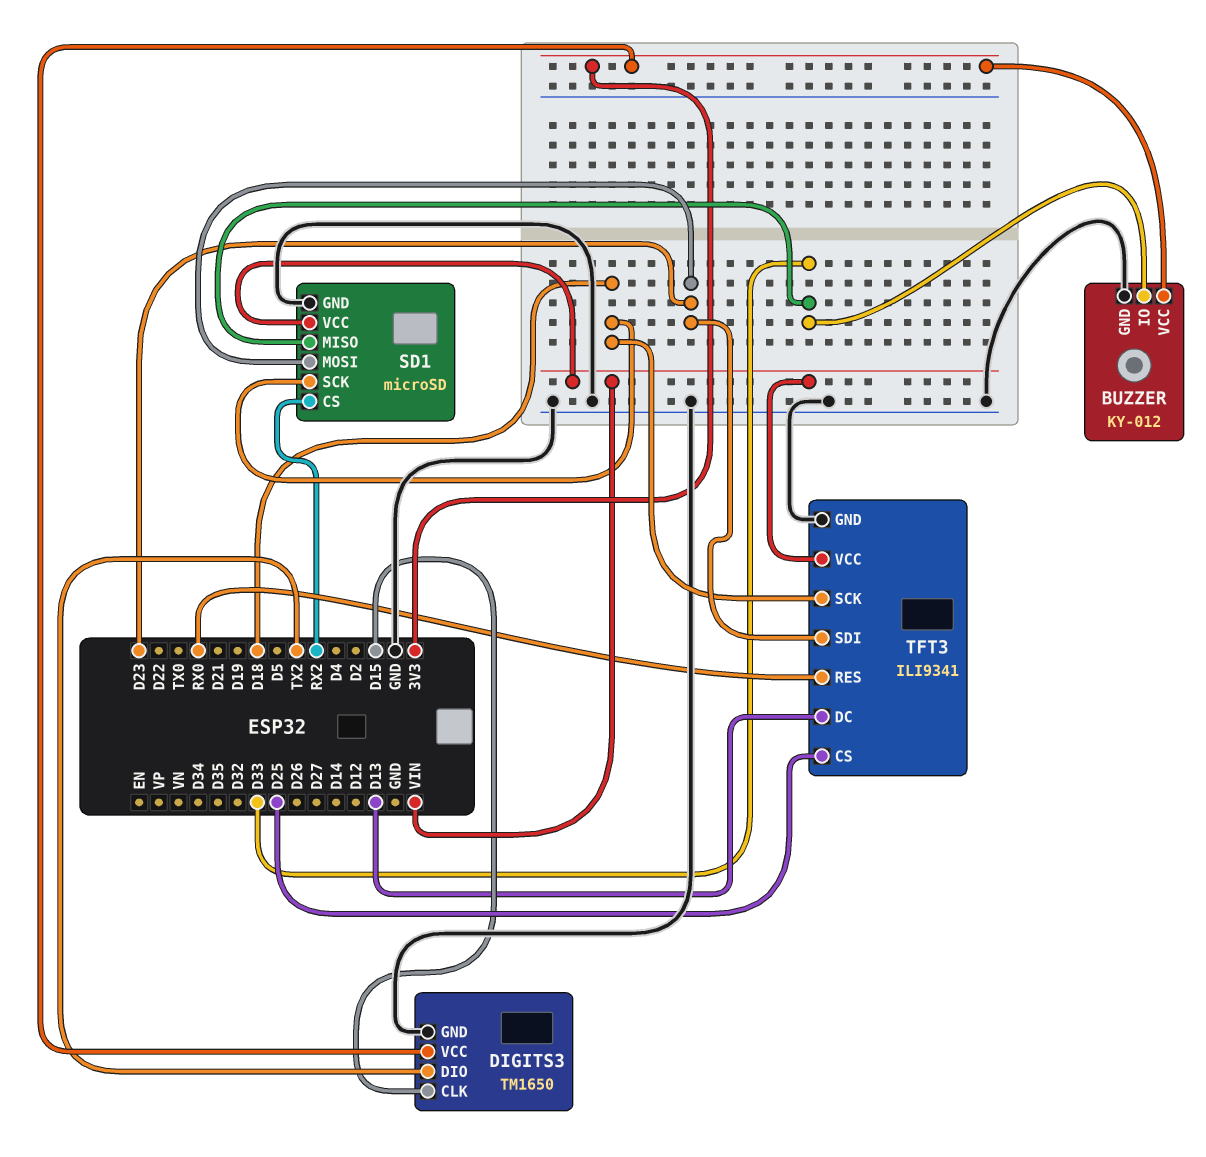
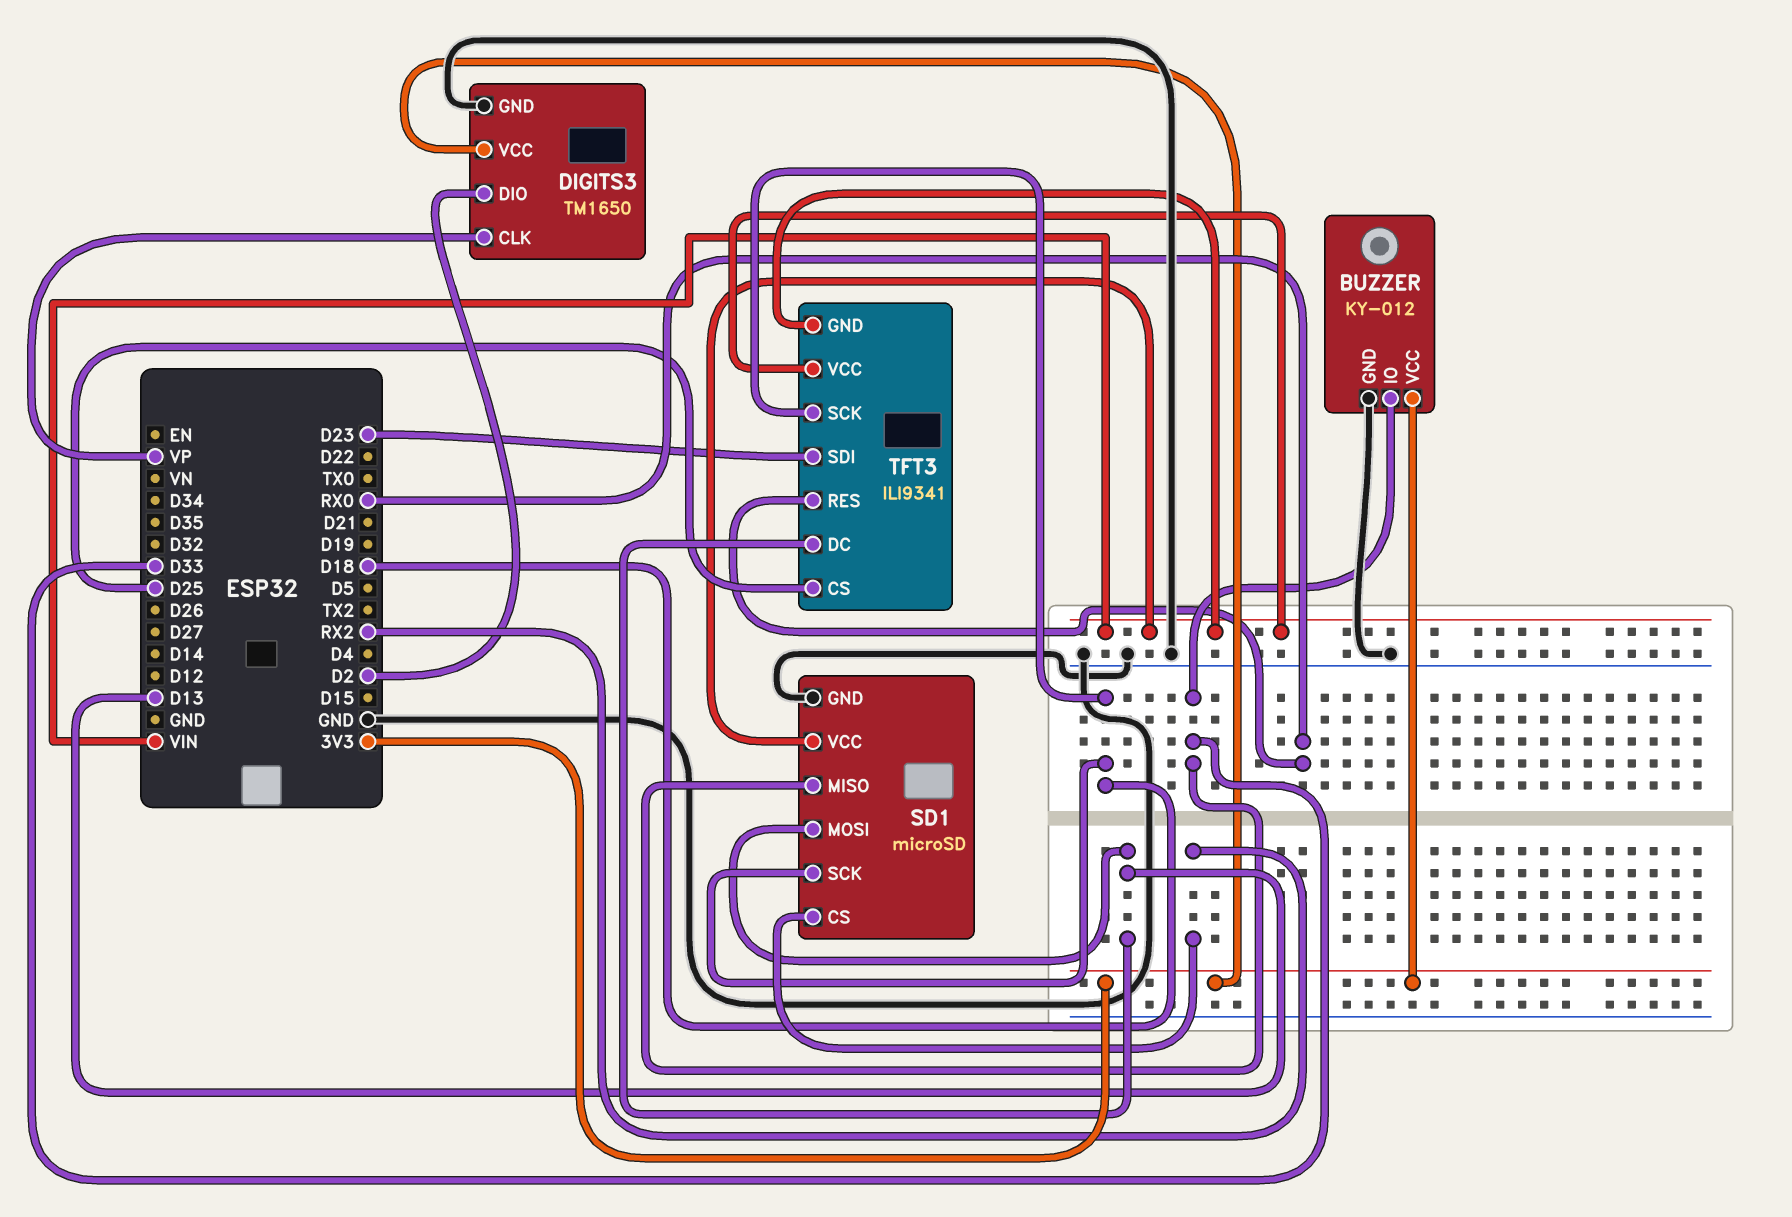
DIGITS3 pin CLK: D15 -> VP
DIGITS3 pin DIO: TX2 -> D2
SD1 pin MOSI: D23 -> D13
TFT3 pin GND: GND -> VIN

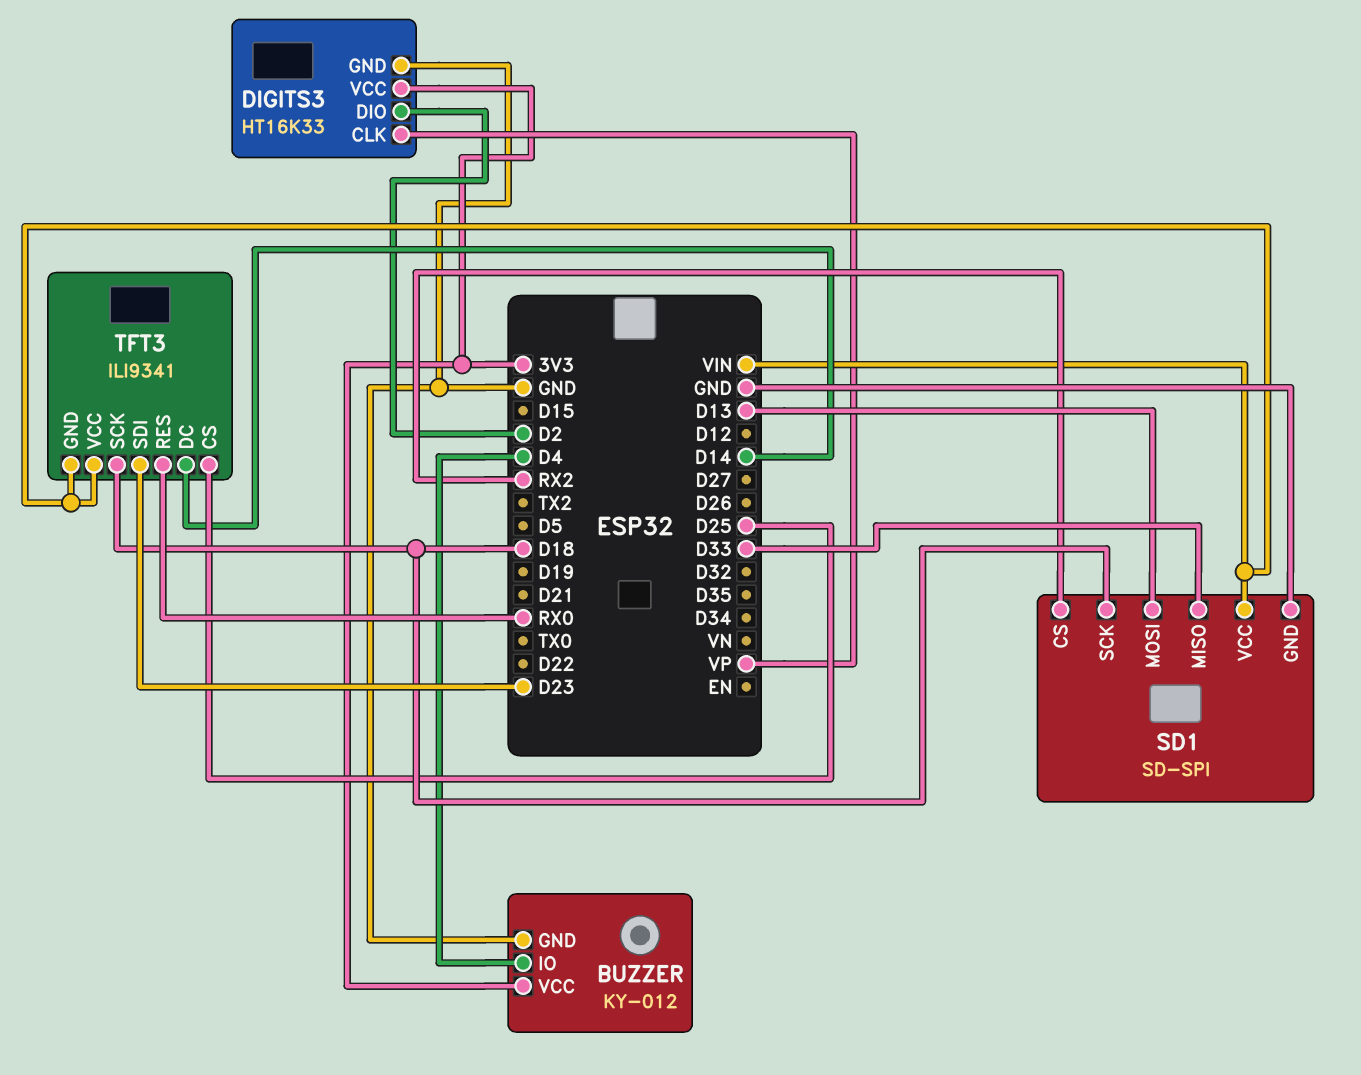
BUZZER pin IO: D33 -> D4
DIGITS3: TM1650 -> HT16K33
SD1: microSD -> SD-SPI
TFT3 pin DC: D13 -> D14

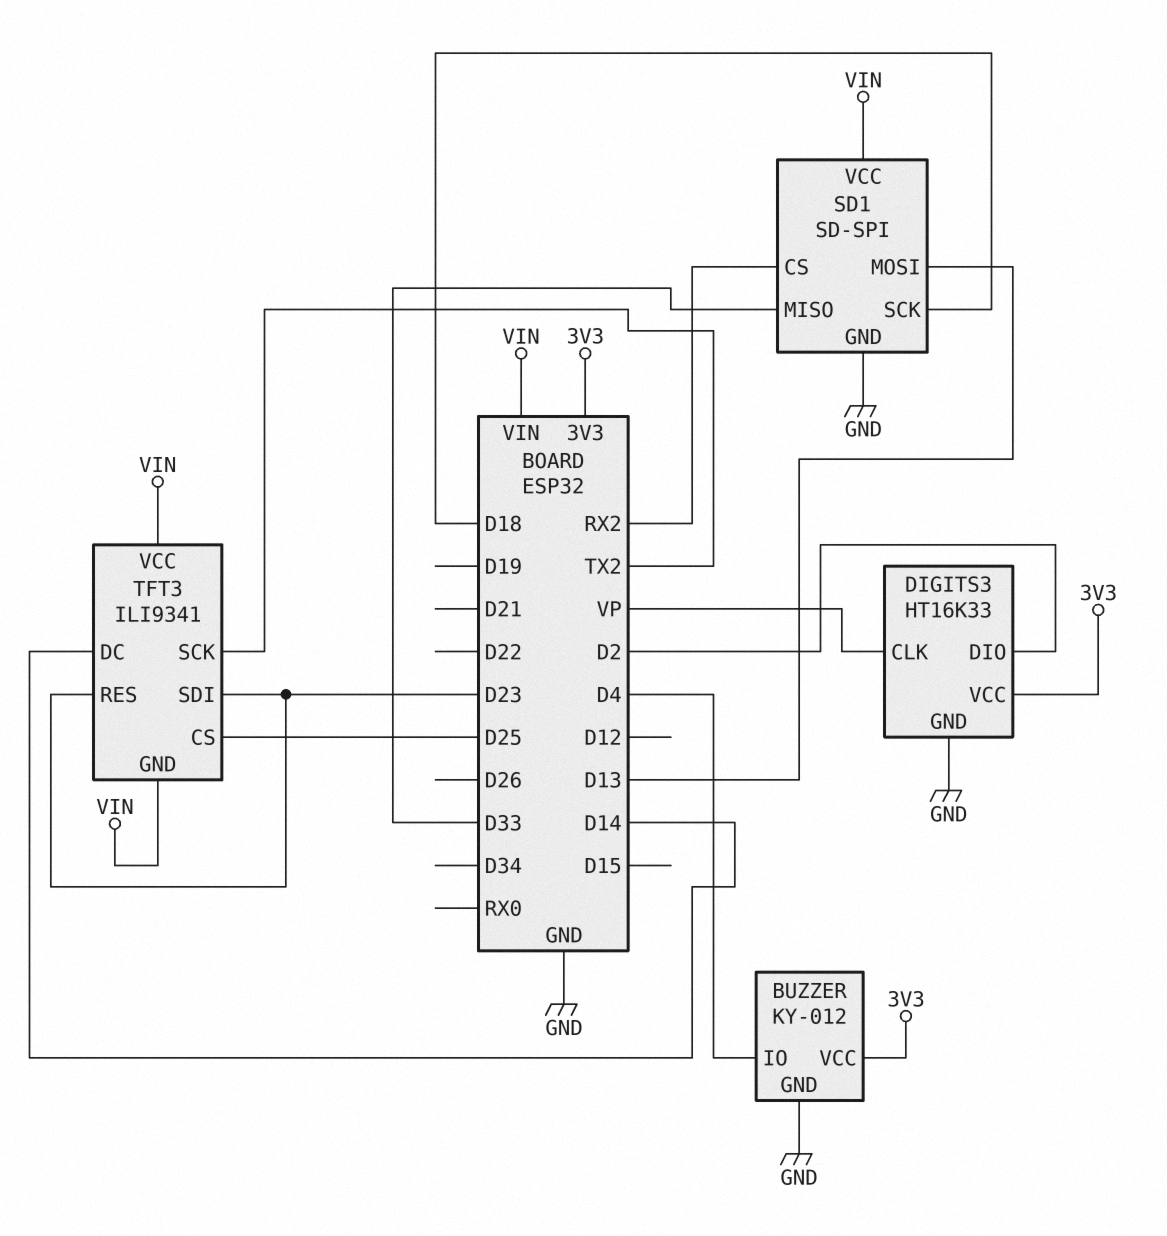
TFT3 pin RES: RX0 -> D23
TFT3 pin SCK: D18 -> TX2

